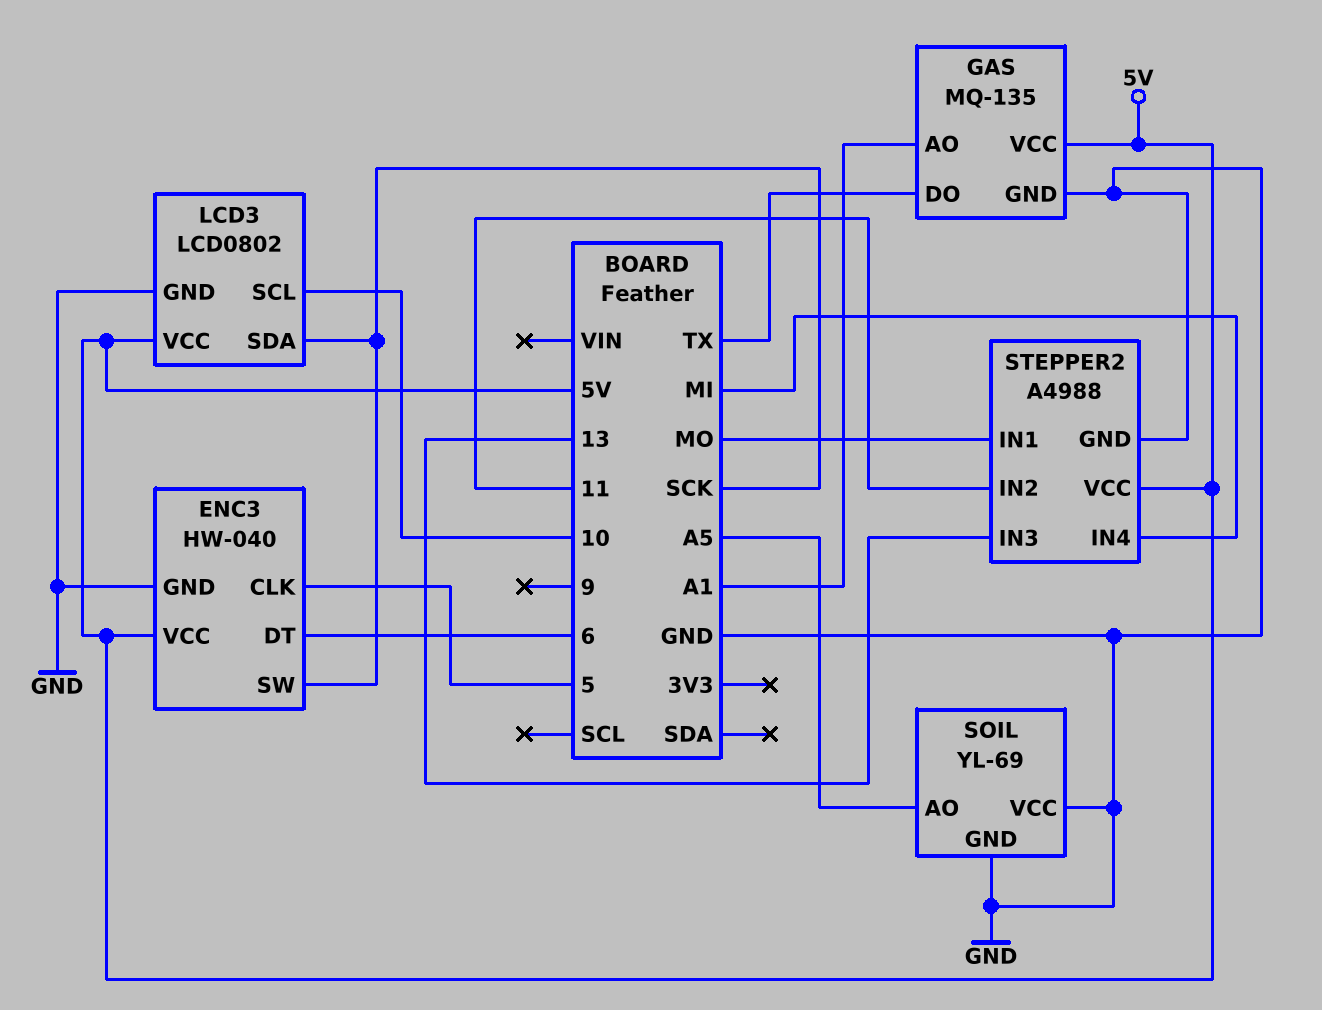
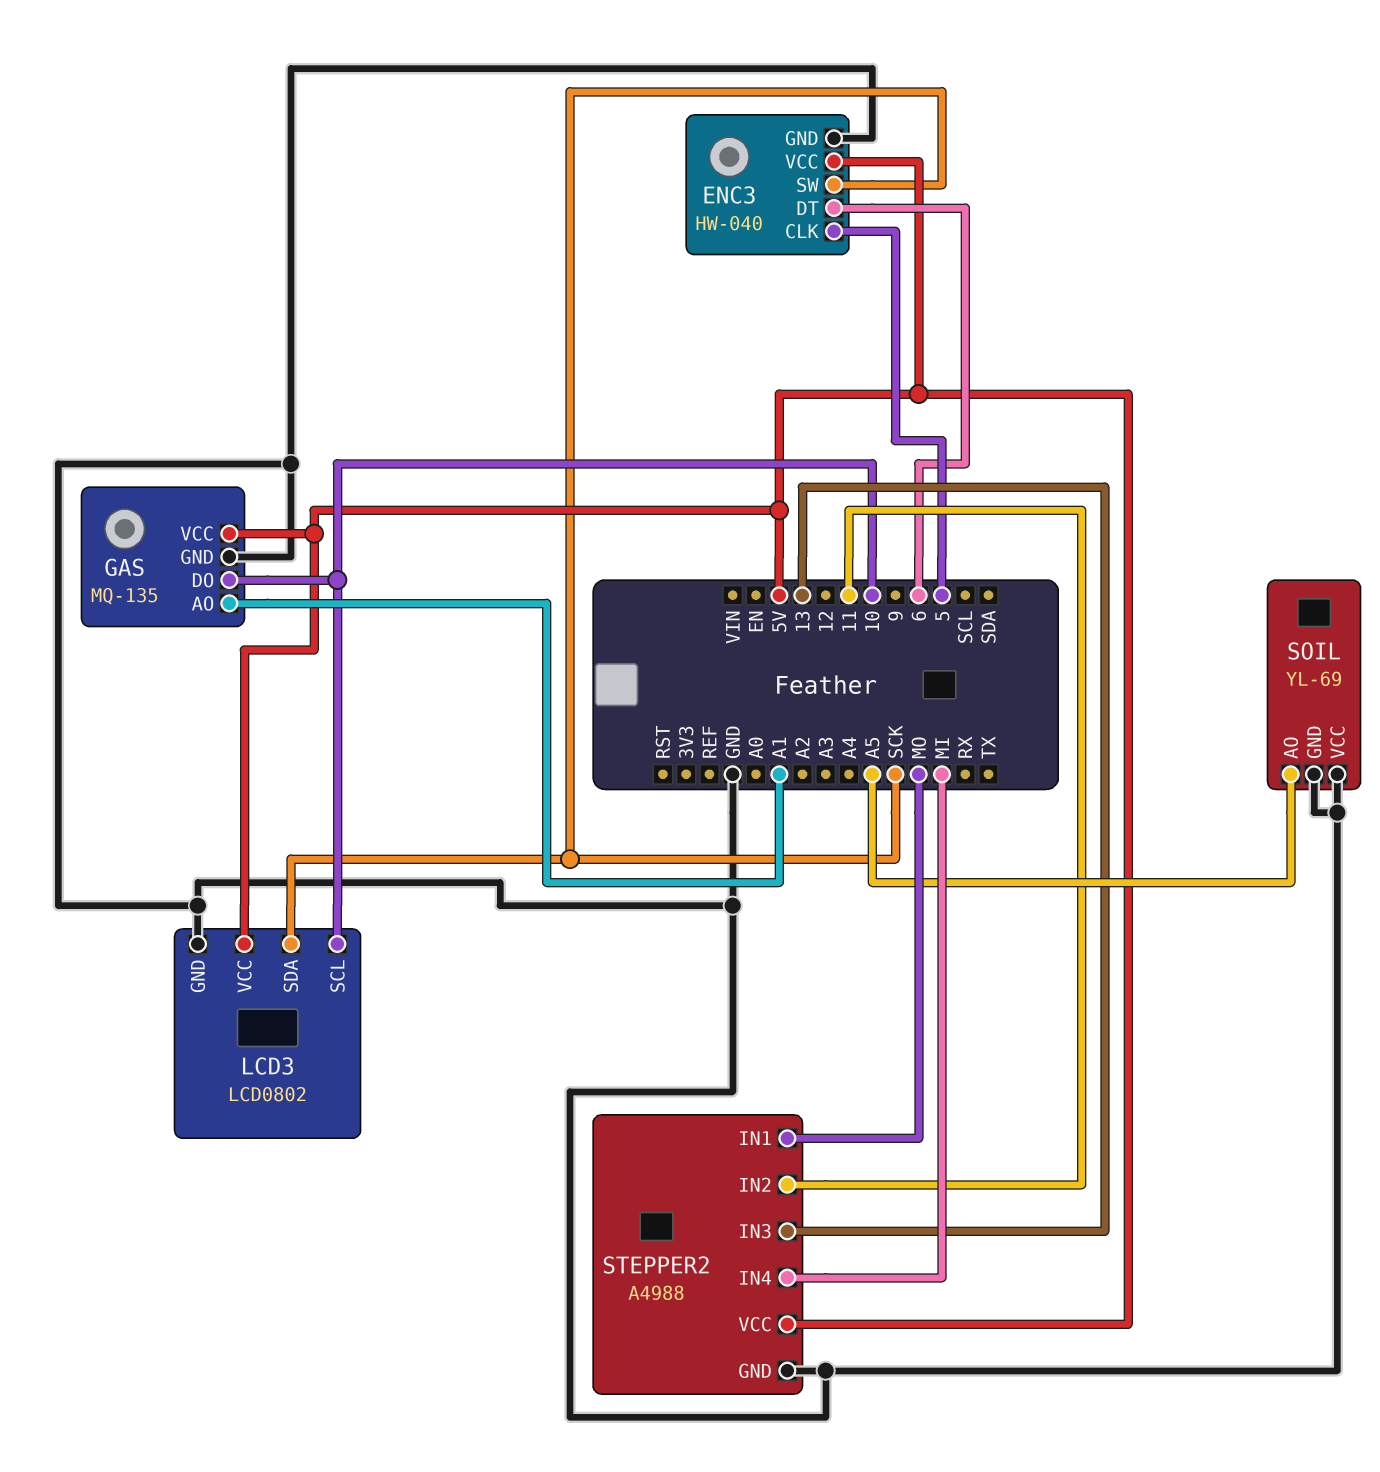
GAS pin DO: TX -> 10

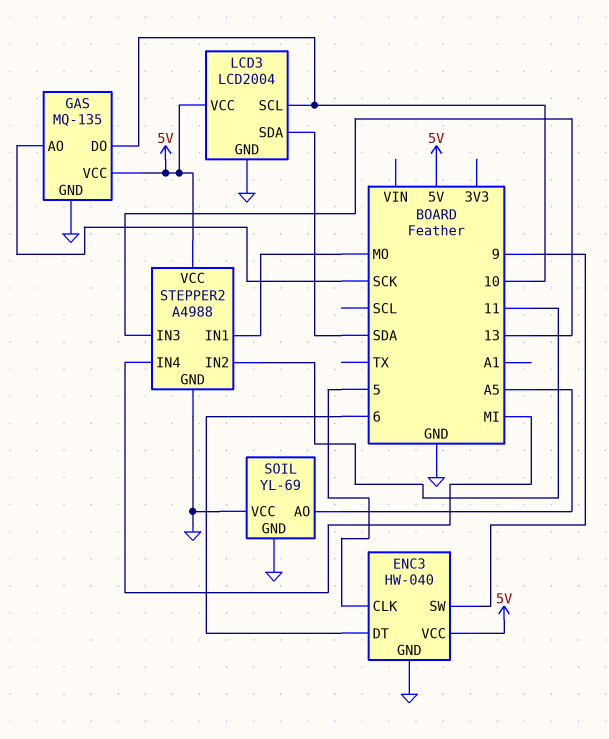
ENC3 pin SW: SCK -> 9
GAS pin AO: A1 -> SCK
LCD3: LCD0802 -> LCD2004
LCD3 pin SDA: SCK -> SDA

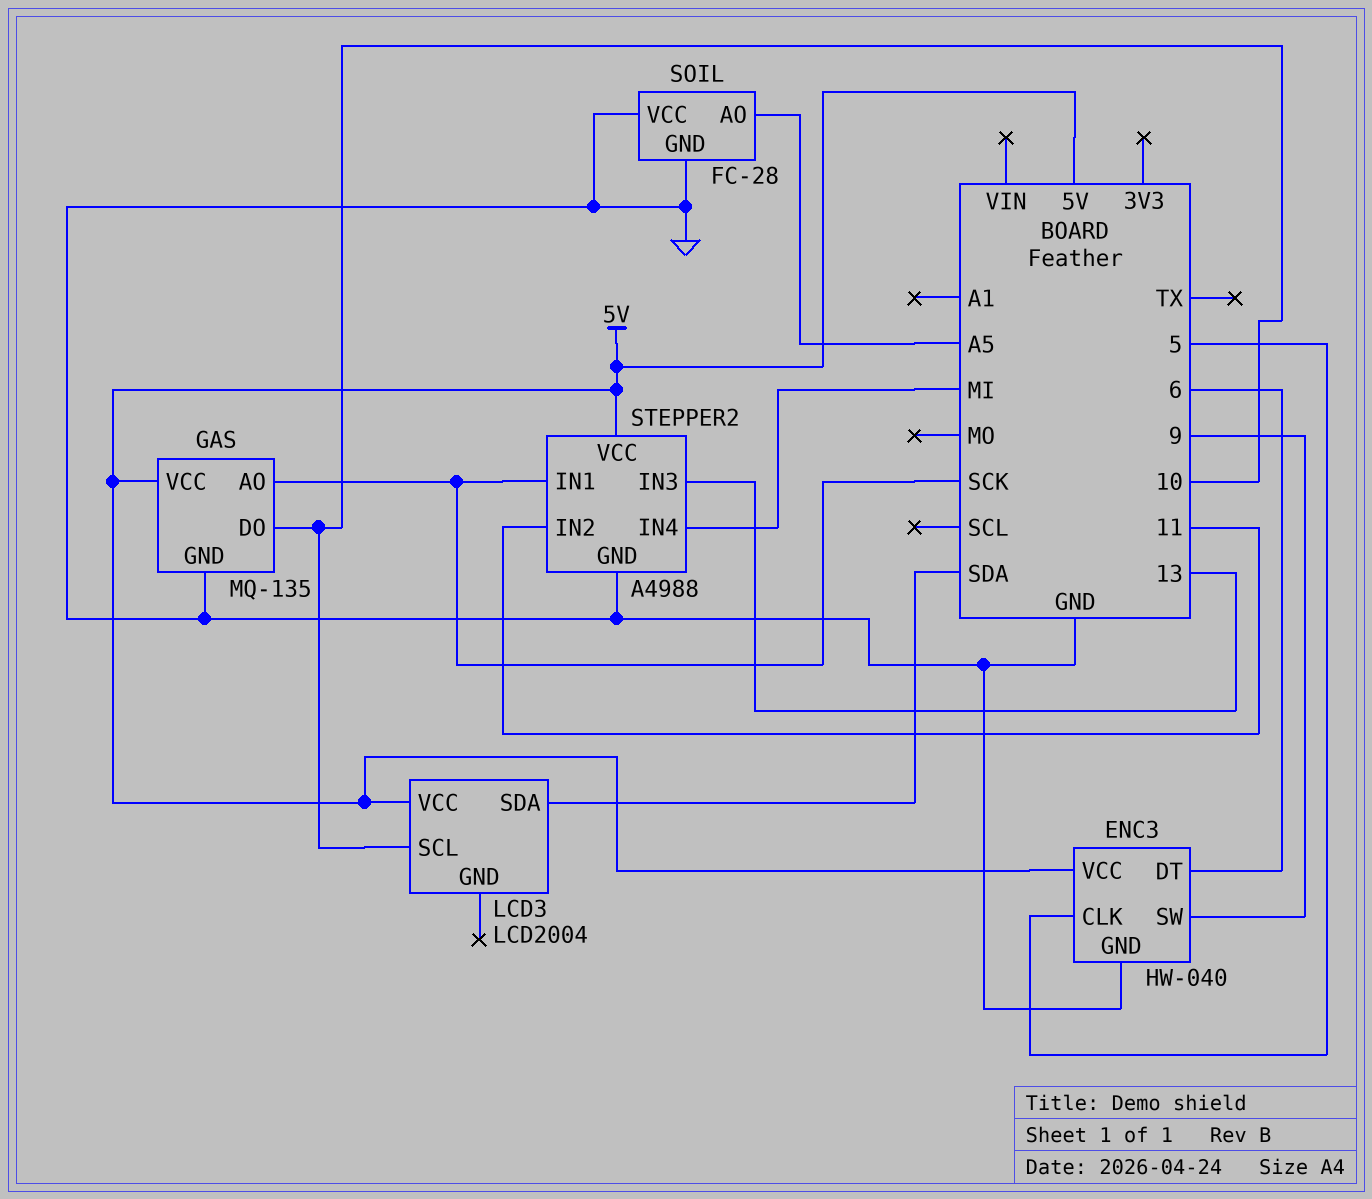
LCD3 pin GND: GND -> none
SOIL: YL-69 -> FC-28
STEPPER2 pin IN1: MO -> SCK

